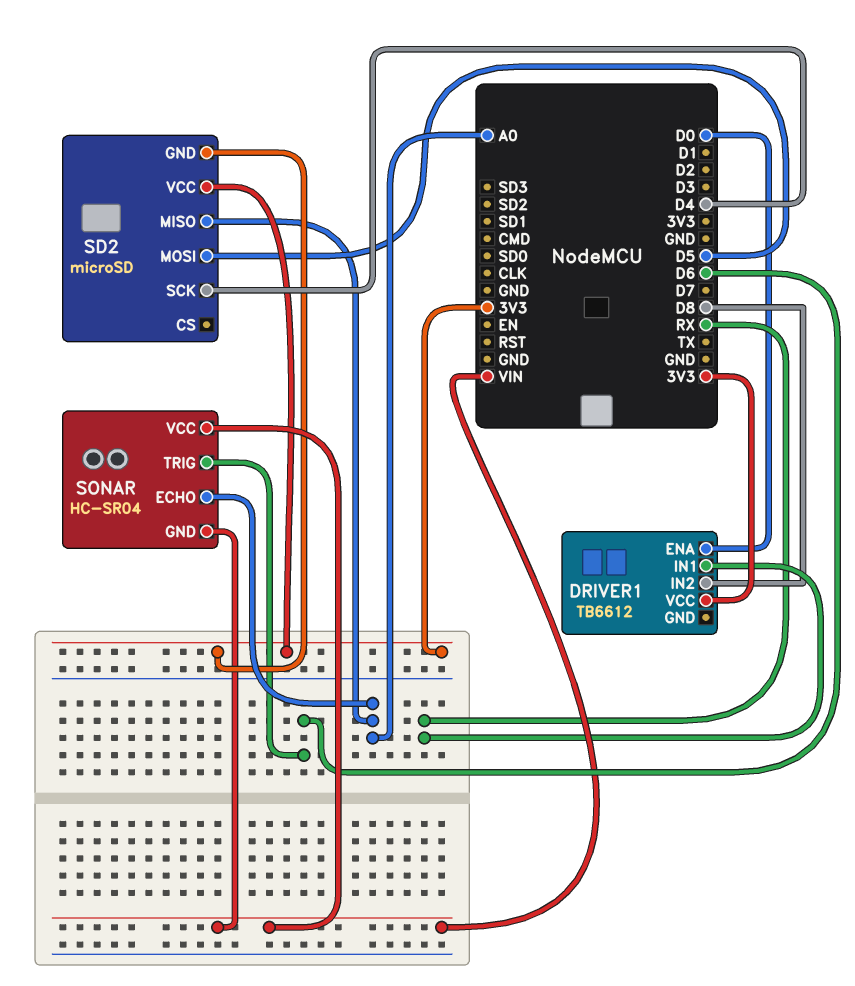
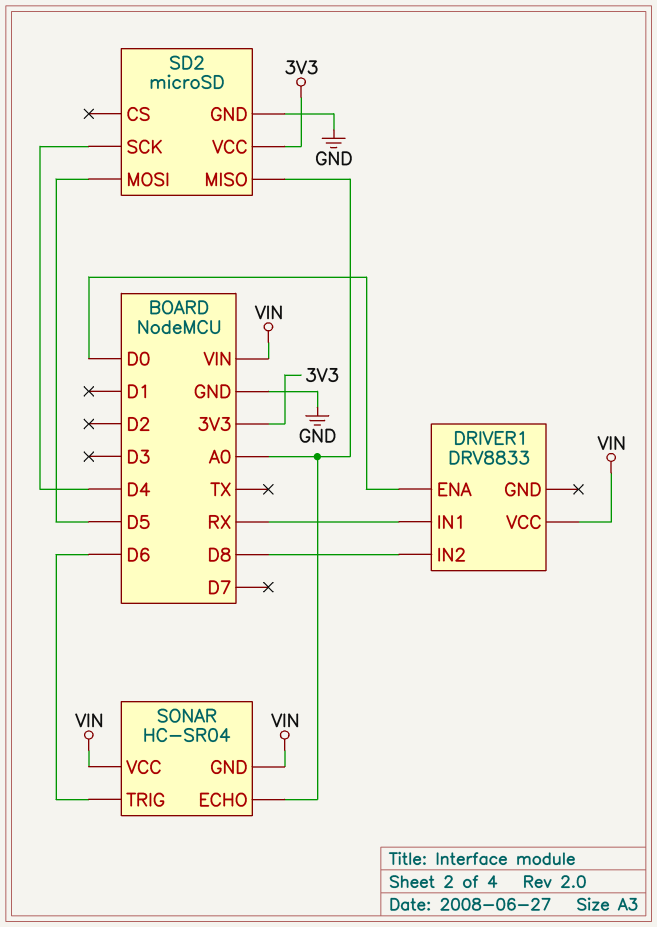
DRIVER1: TB6612 -> DRV8833
DRIVER1 pin VCC: 3V3 -> VIN
SD2 pin GND: 3V3 -> GND

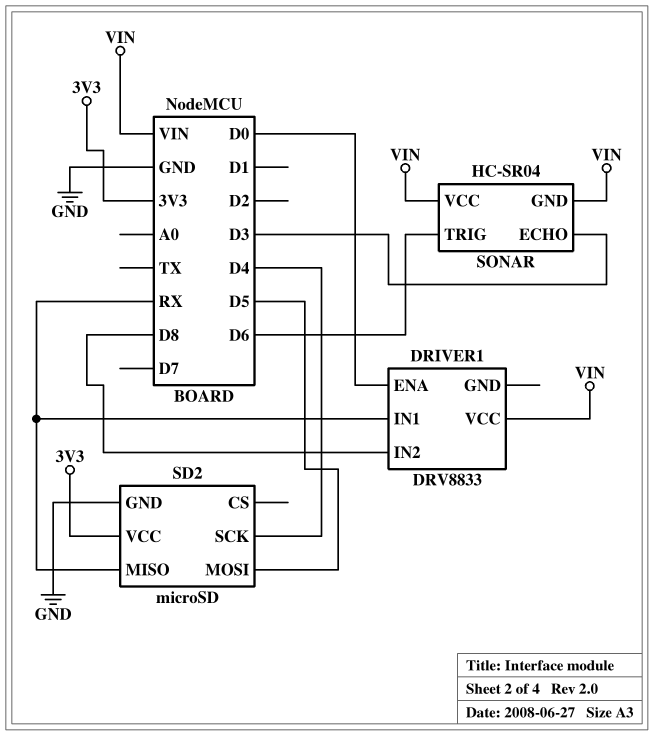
SD2 pin MISO: A0 -> RX
SONAR pin ECHO: A0 -> D3

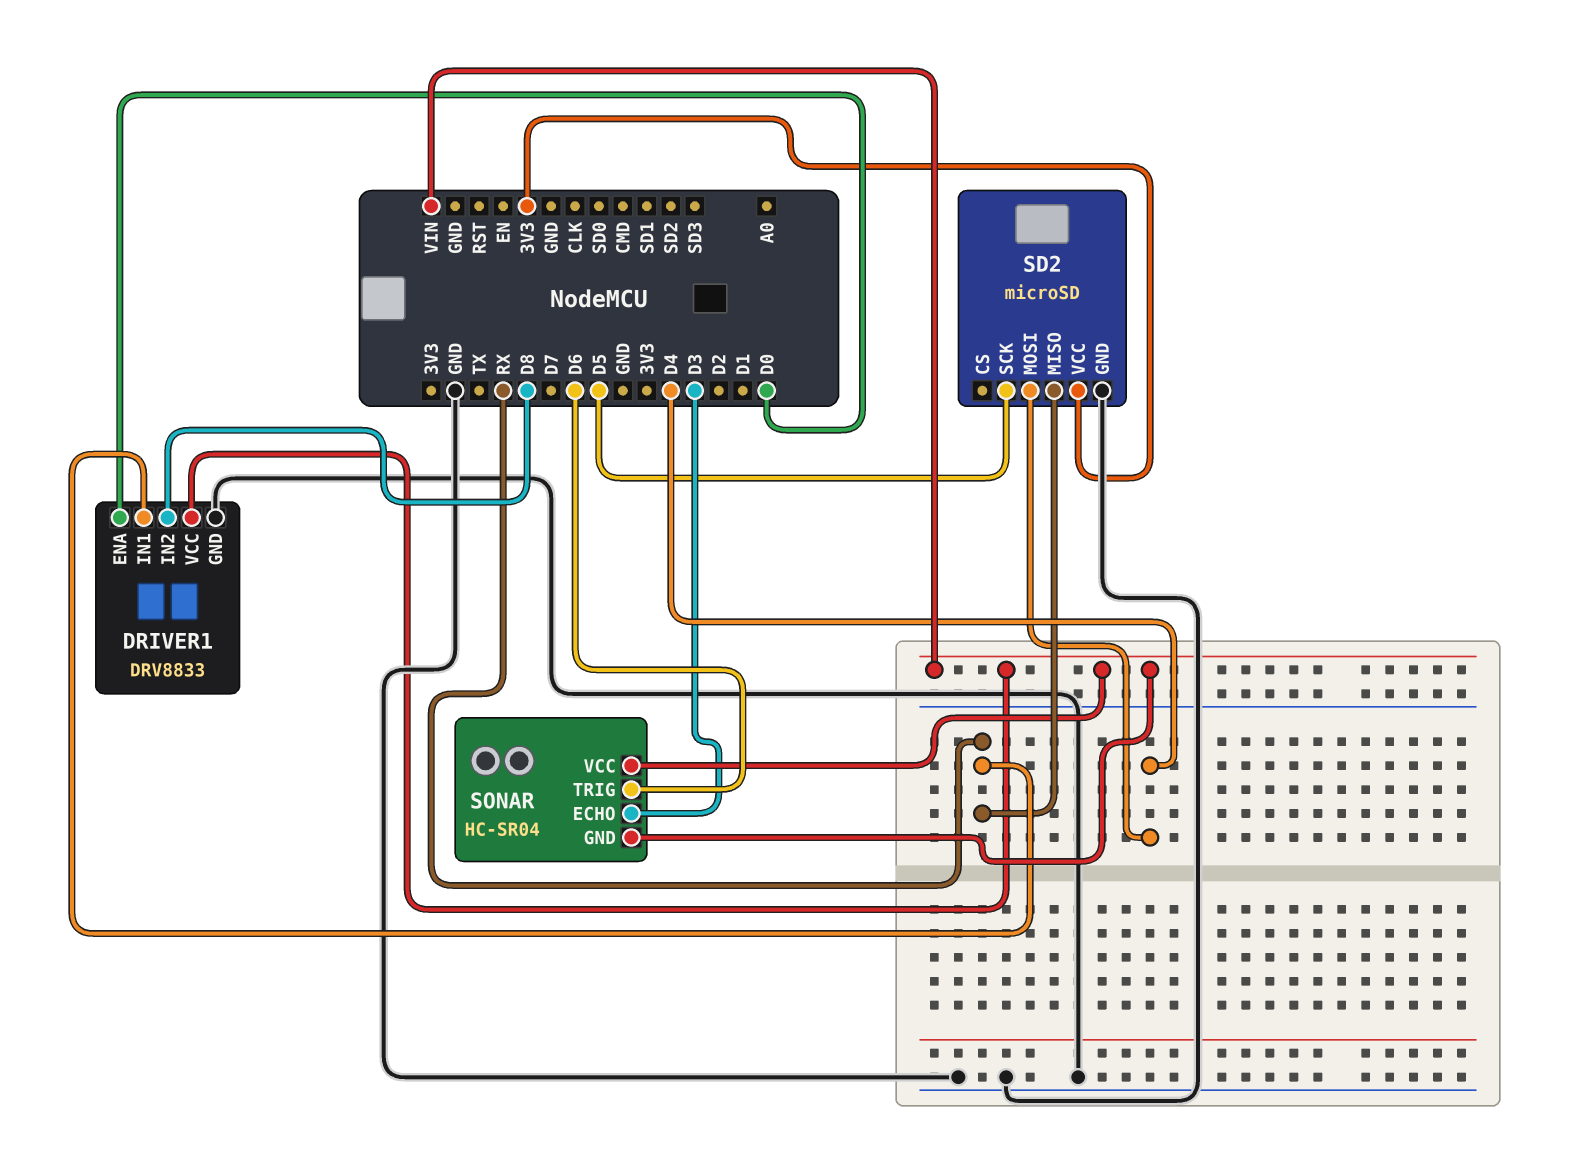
DRIVER1 pin GND: none -> GND
SD2 pin MOSI: D5 -> D4
SD2 pin SCK: D4 -> D5

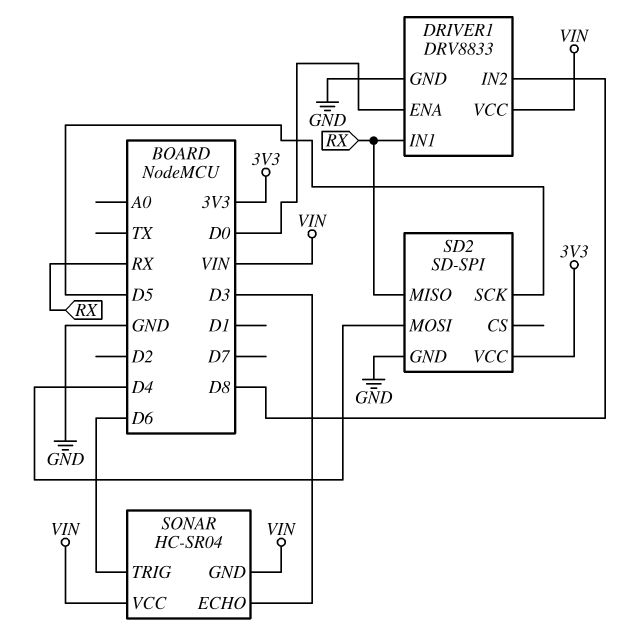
SD2: microSD -> SD-SPI

